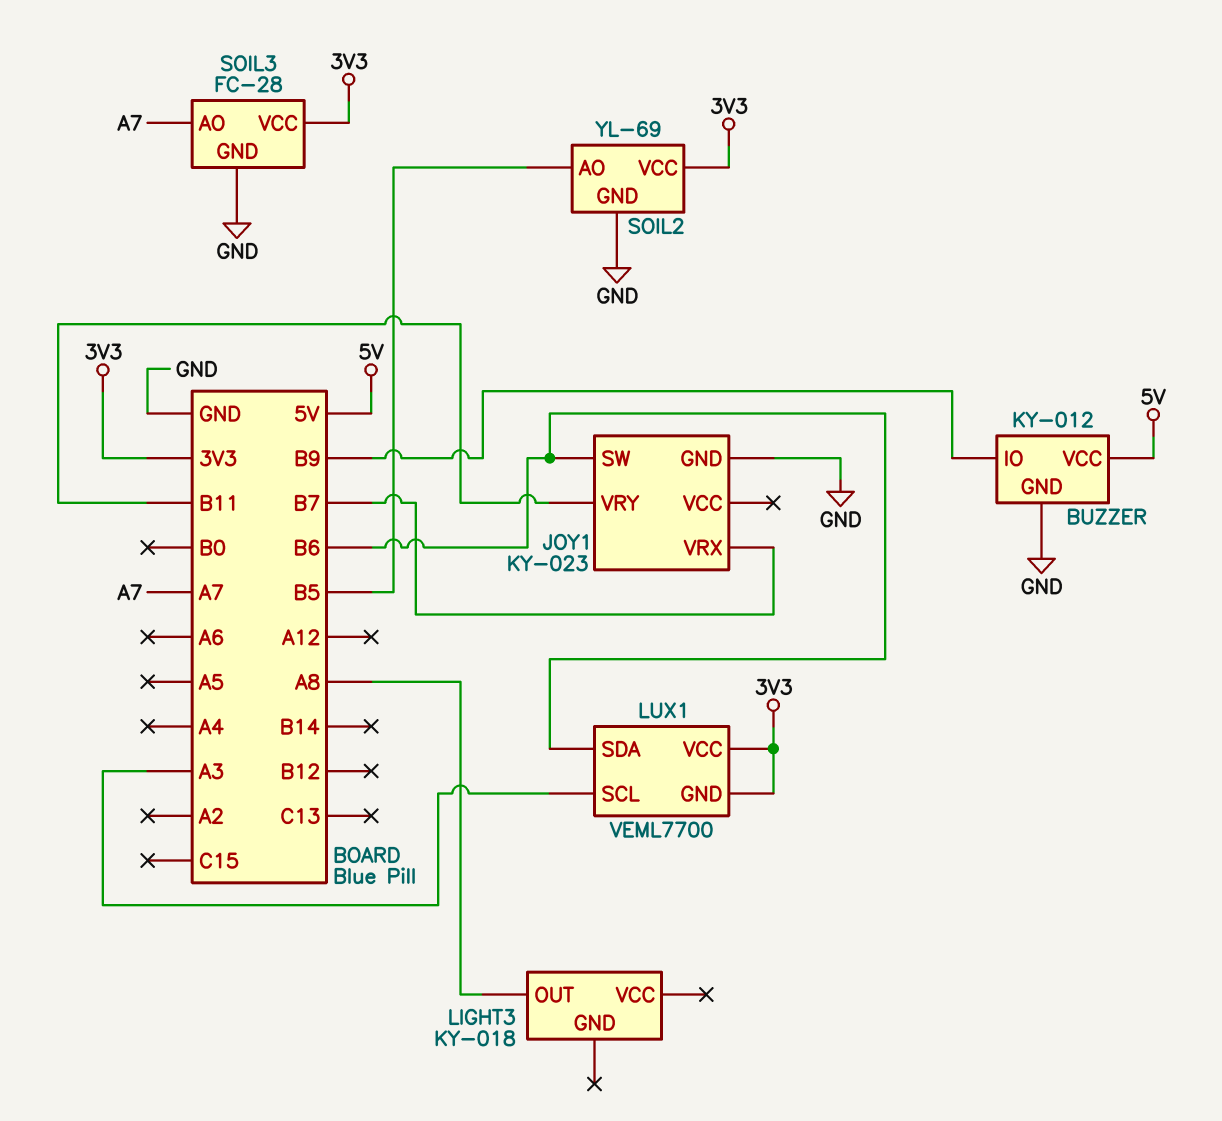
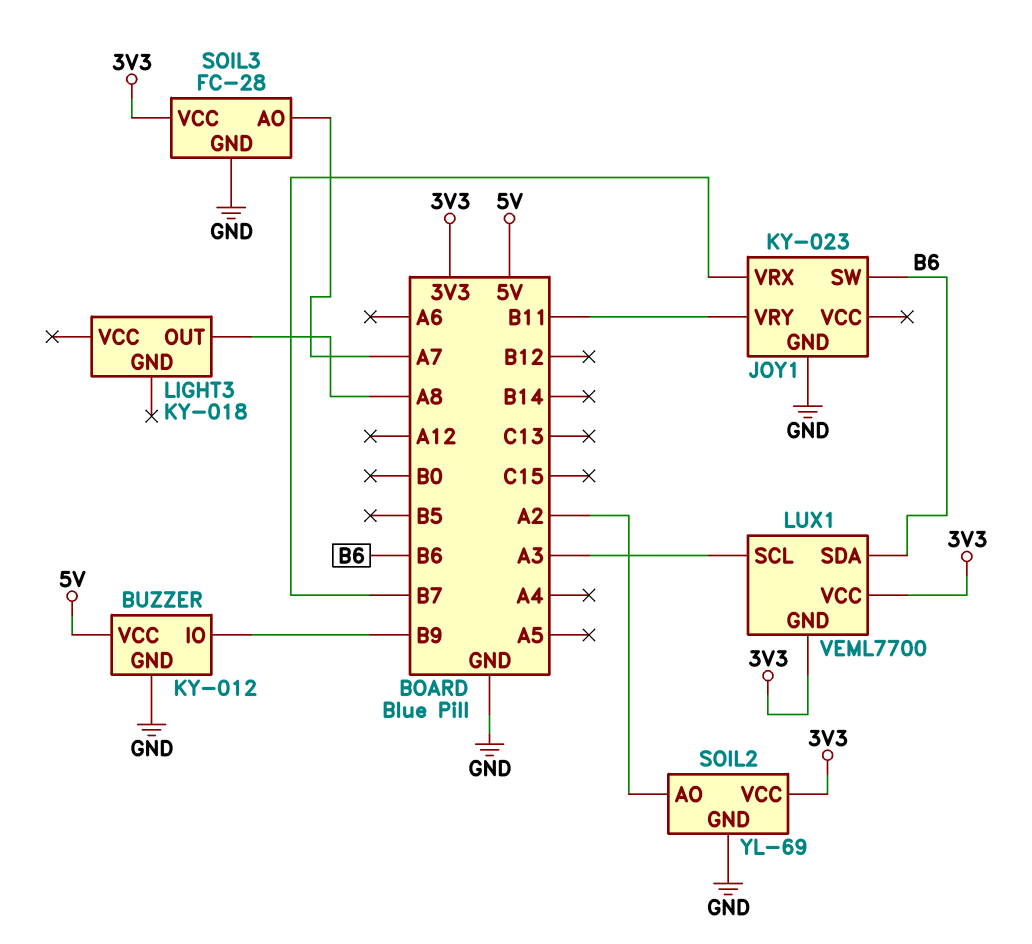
SOIL2 pin AO: B5 -> A2

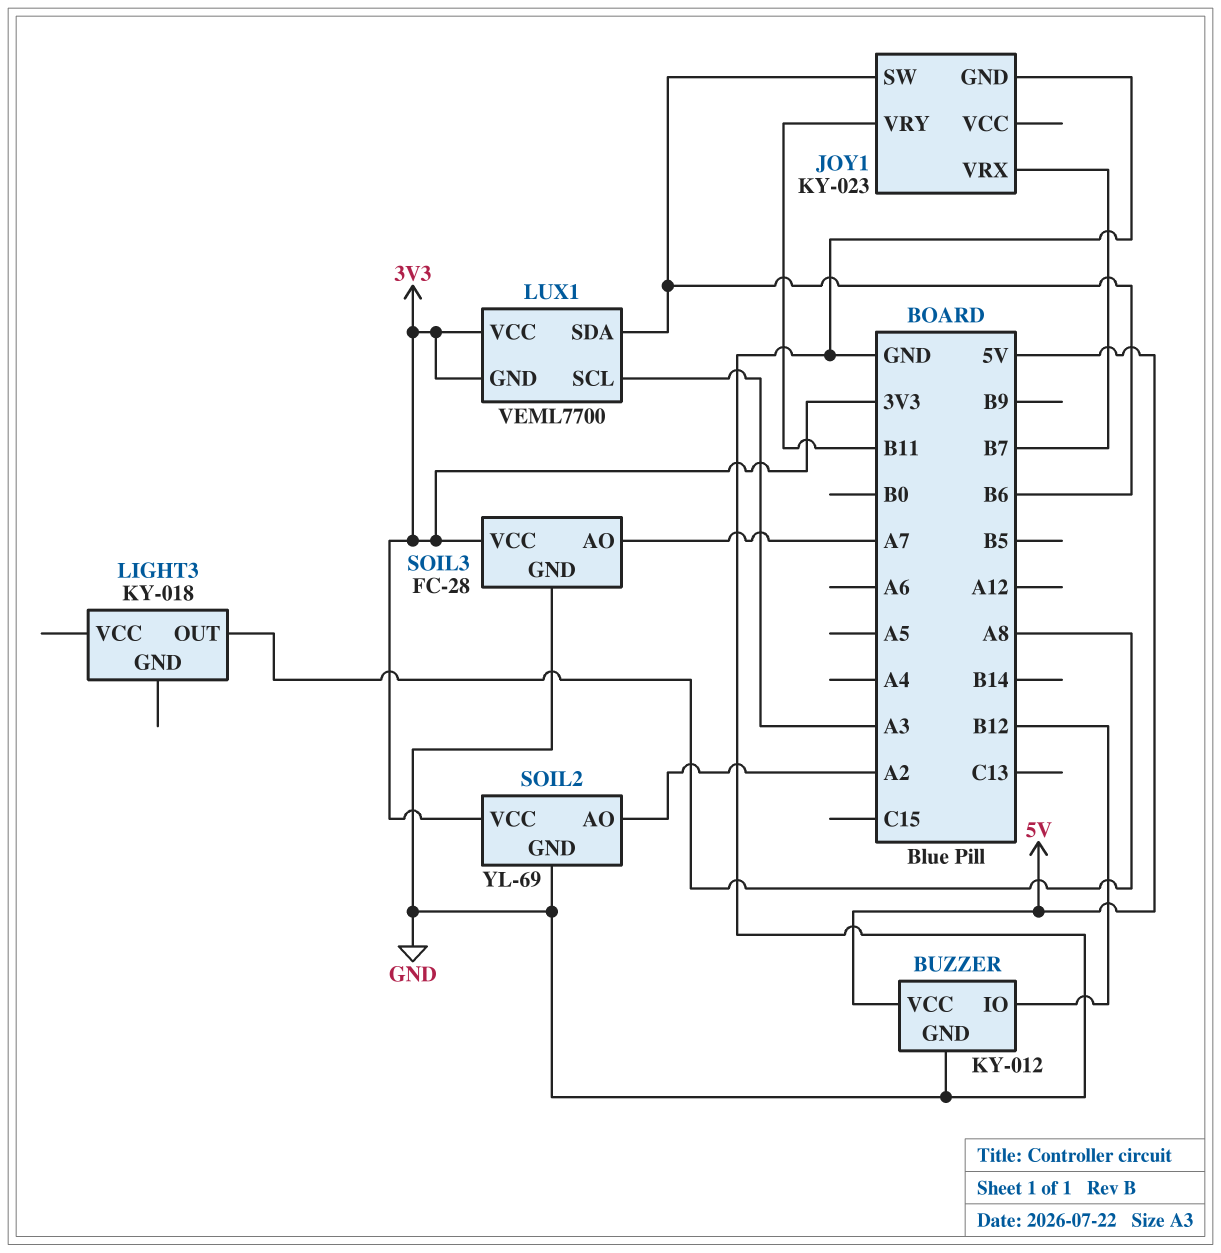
BUZZER pin IO: B9 -> B12

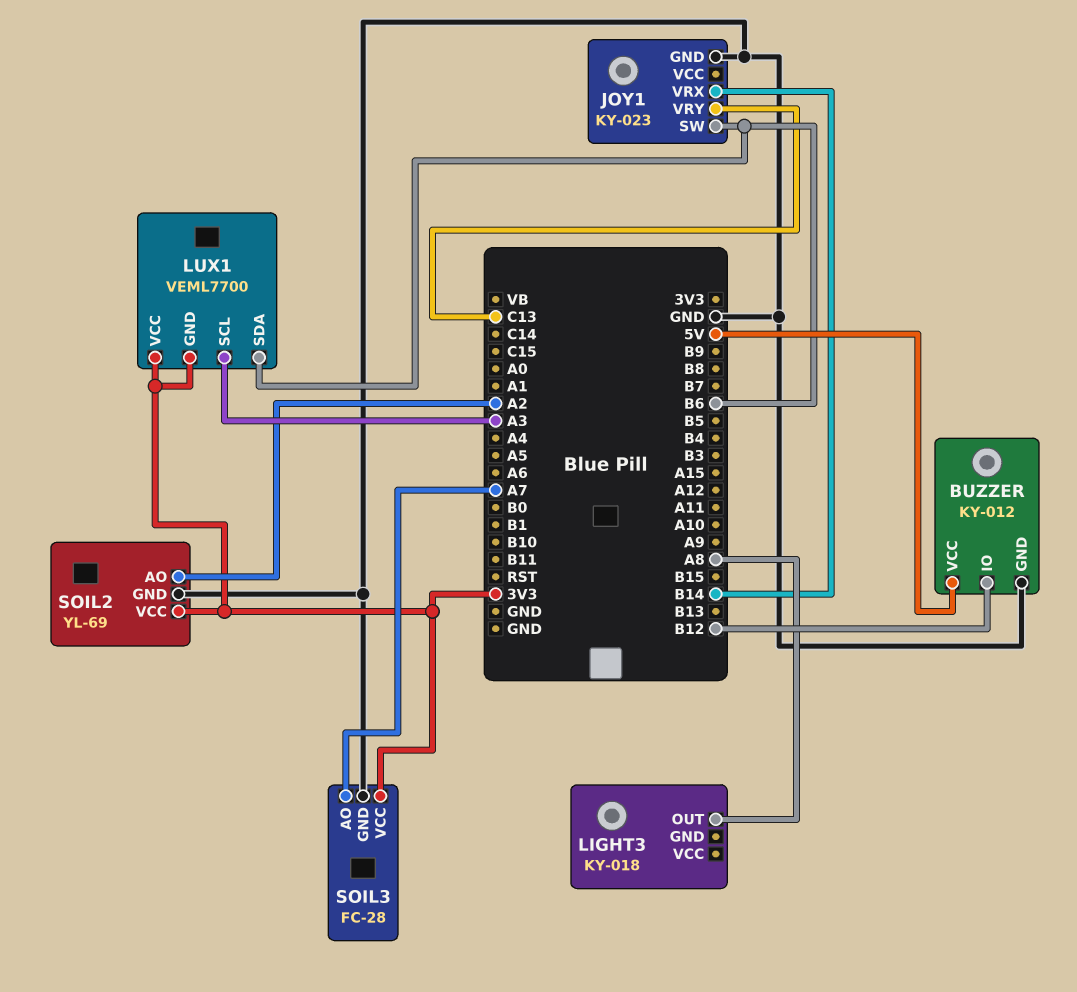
JOY1 pin VRX: B7 -> B14
JOY1 pin VRY: B11 -> C13

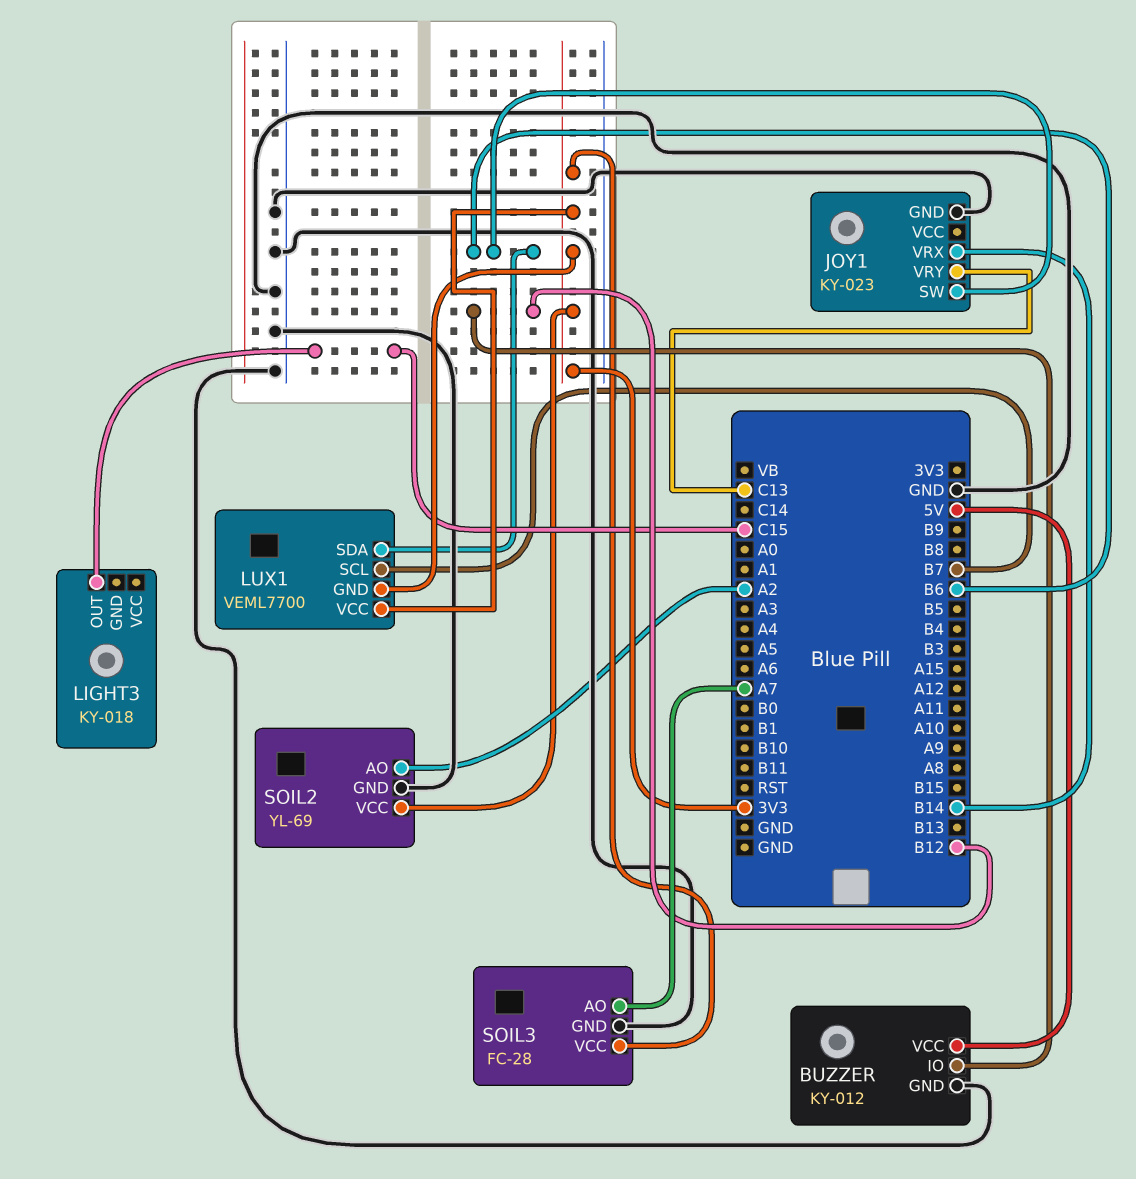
LIGHT3 pin OUT: A8 -> C15
LUX1 pin SCL: A3 -> B7

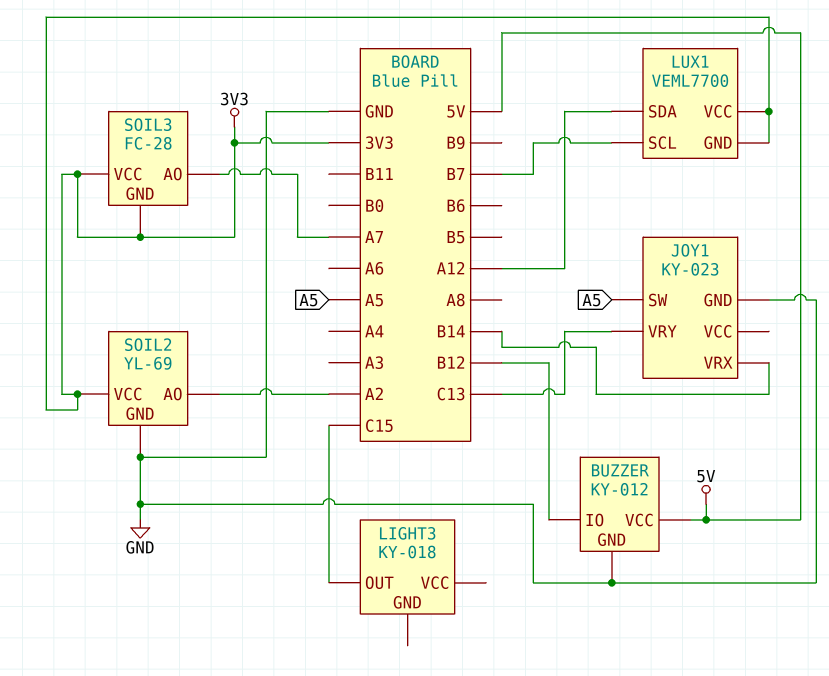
JOY1 pin SW: B6 -> A5
LUX1 pin SDA: B6 -> A12
SOIL3 pin GND: GND -> 3V3

